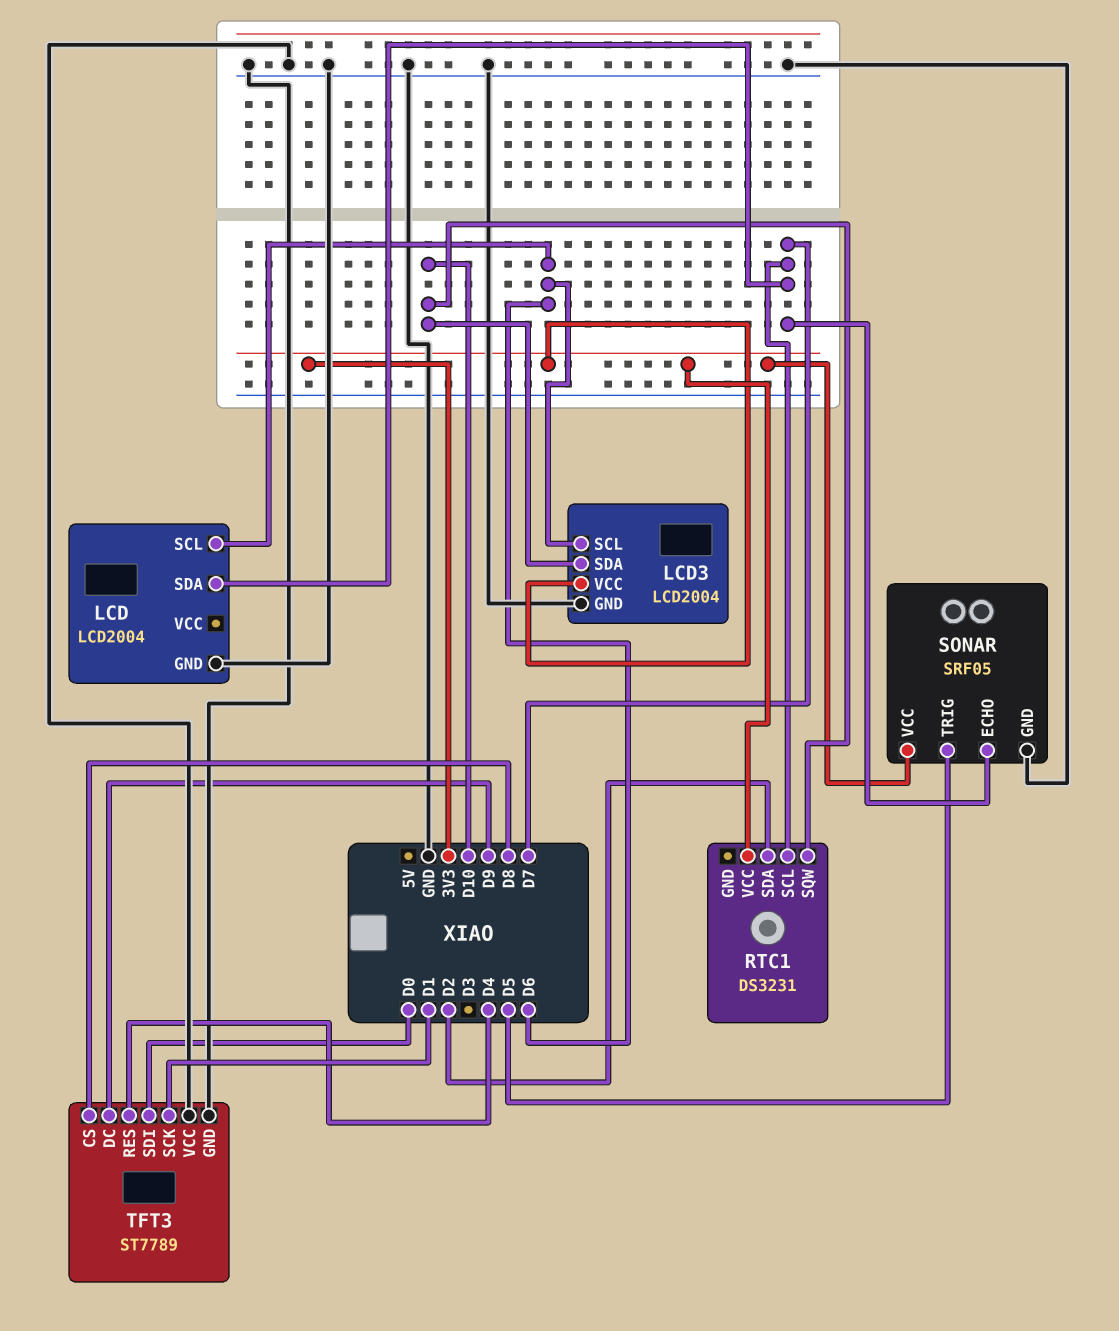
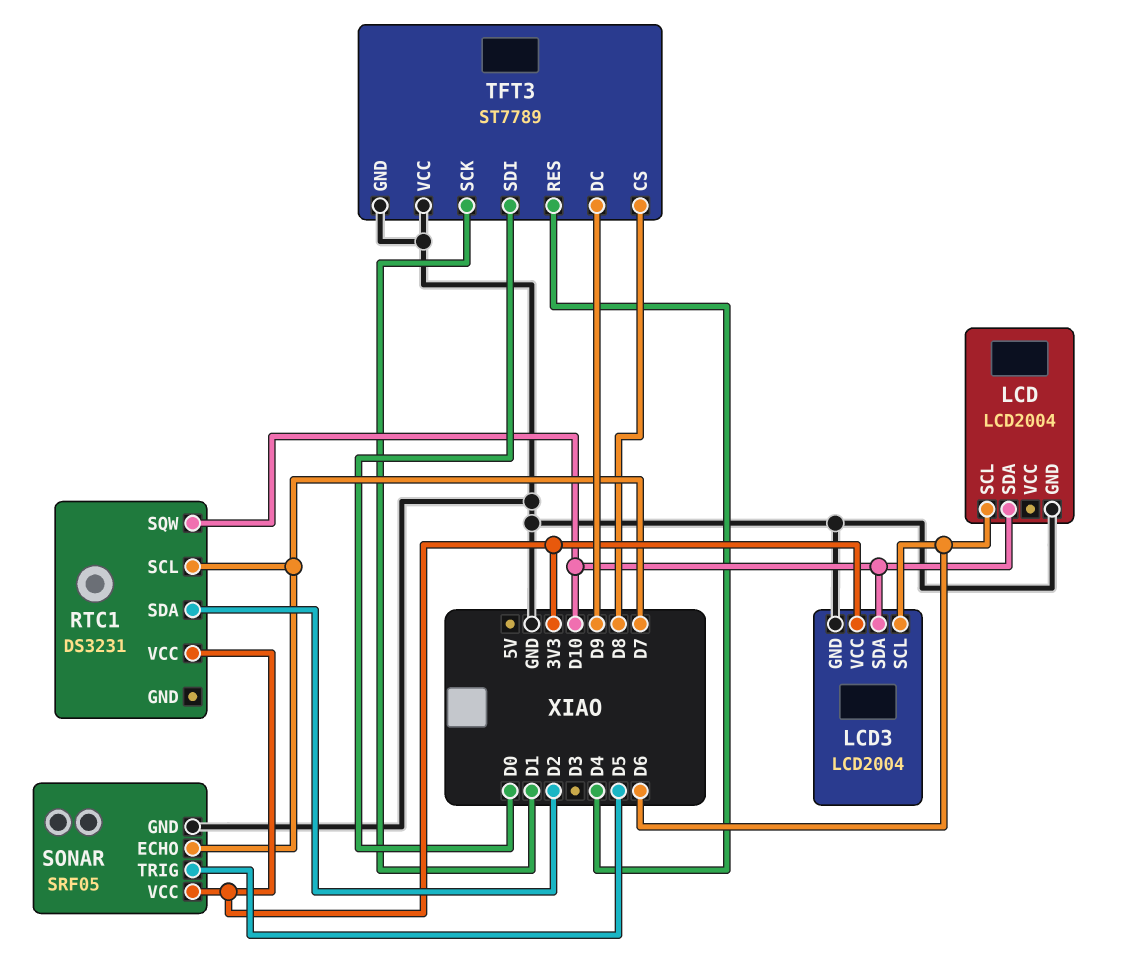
LCD pin SDA: D7 -> D10

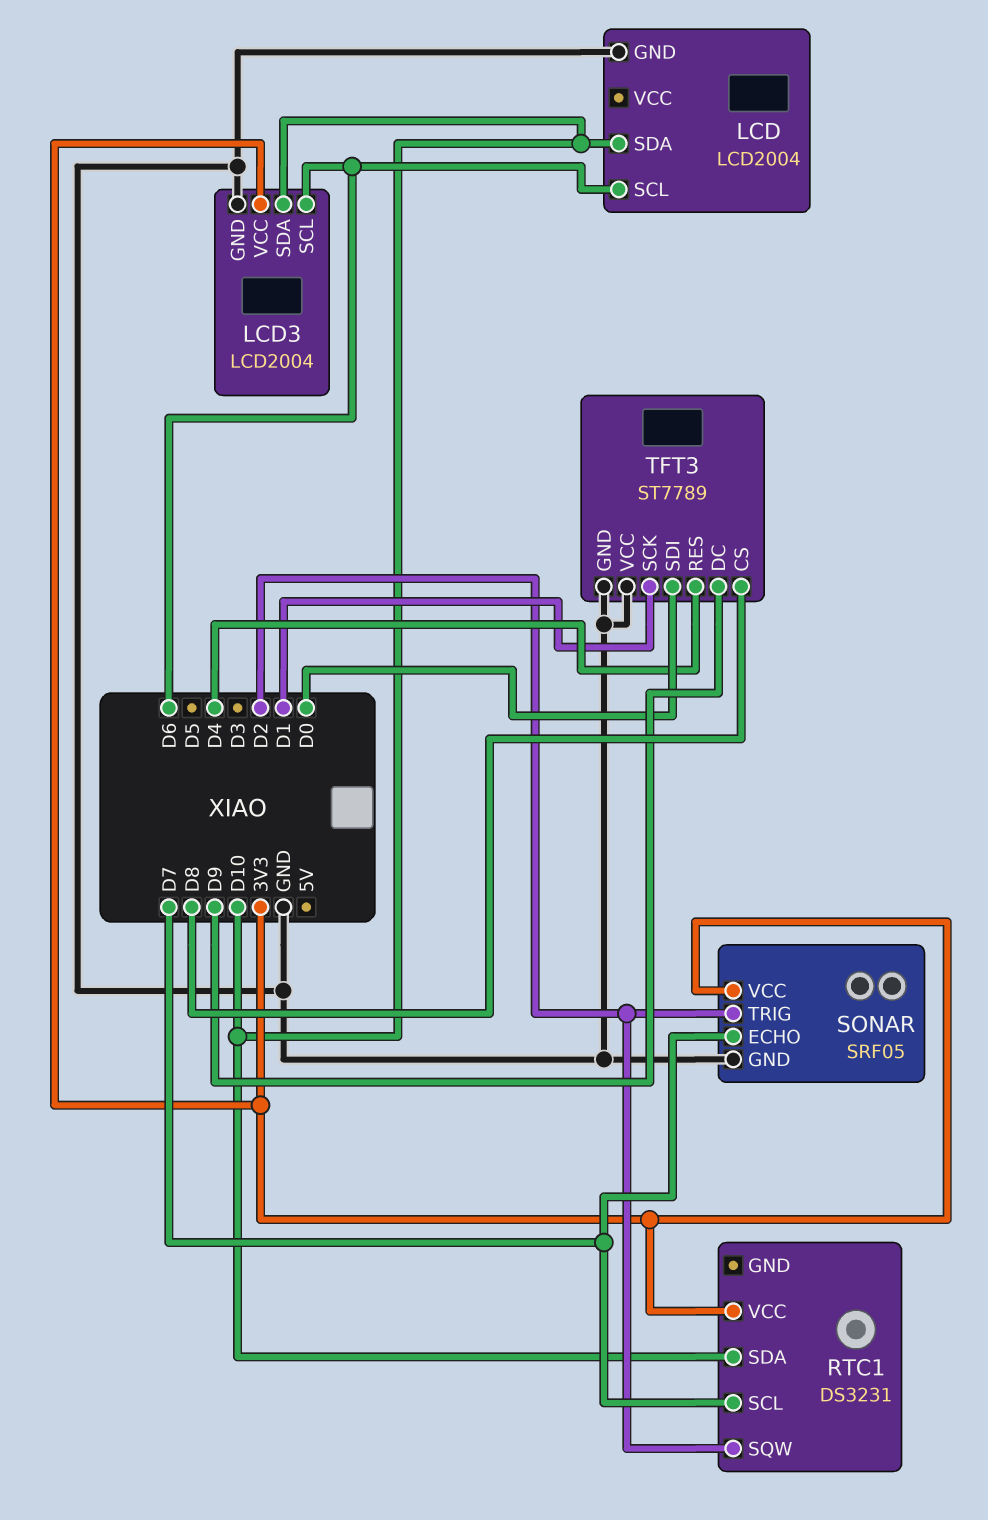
RTC1 pin SDA: D2 -> D10
RTC1 pin SQW: D10 -> D2
SONAR pin TRIG: D5 -> D2

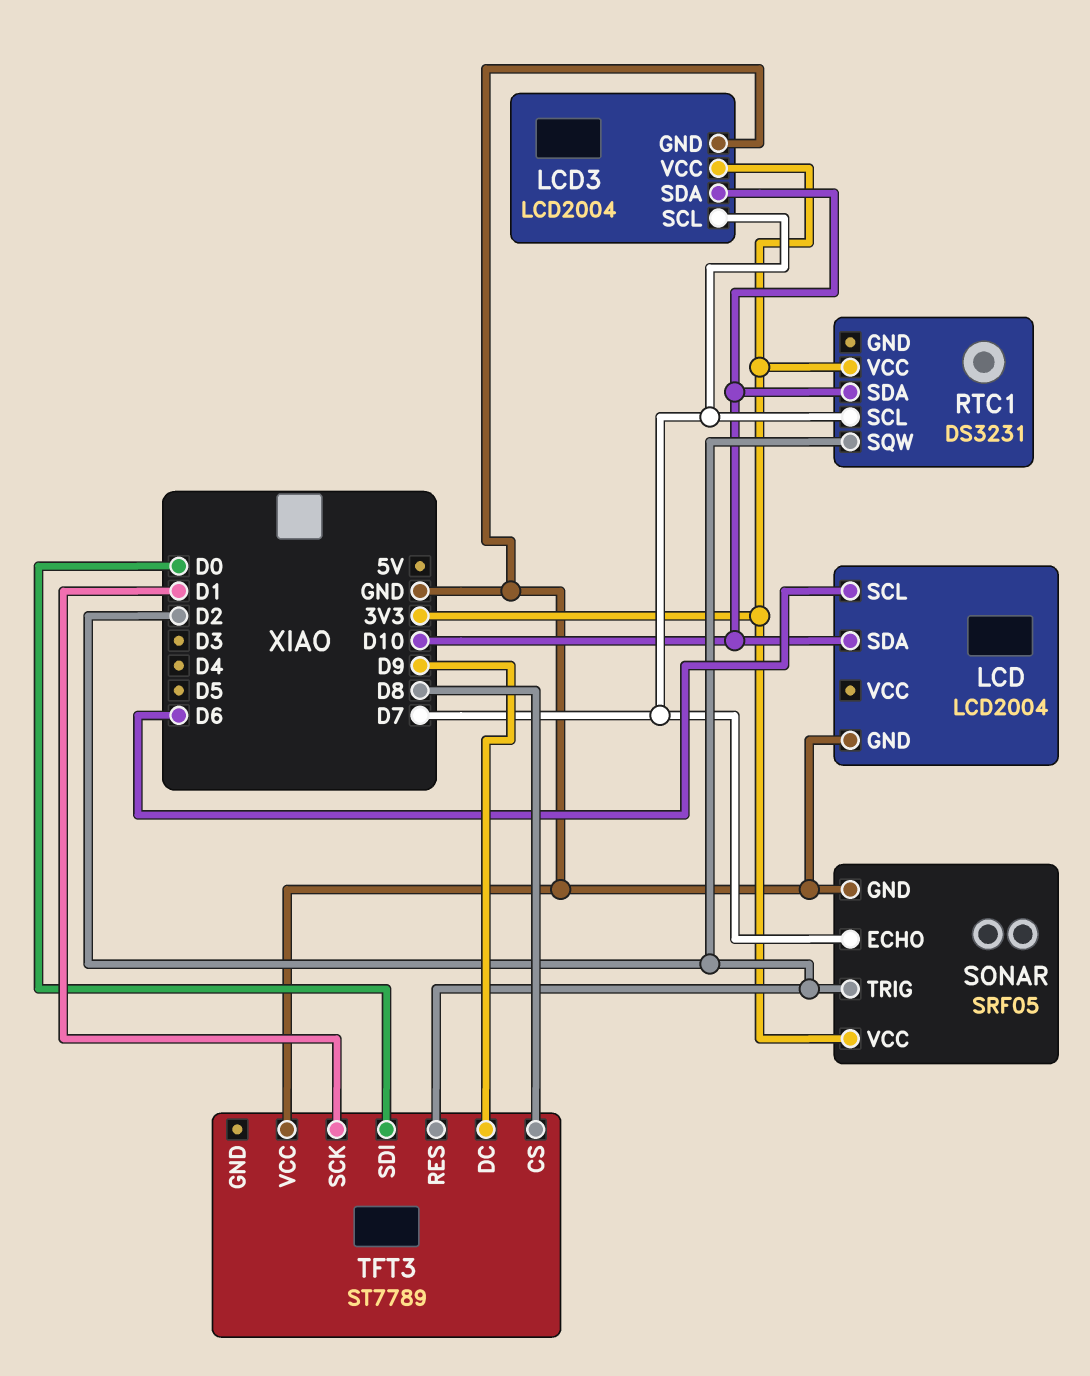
LCD3 pin SCL: D6 -> D7
TFT3 pin GND: GND -> none
TFT3 pin RES: D4 -> D2

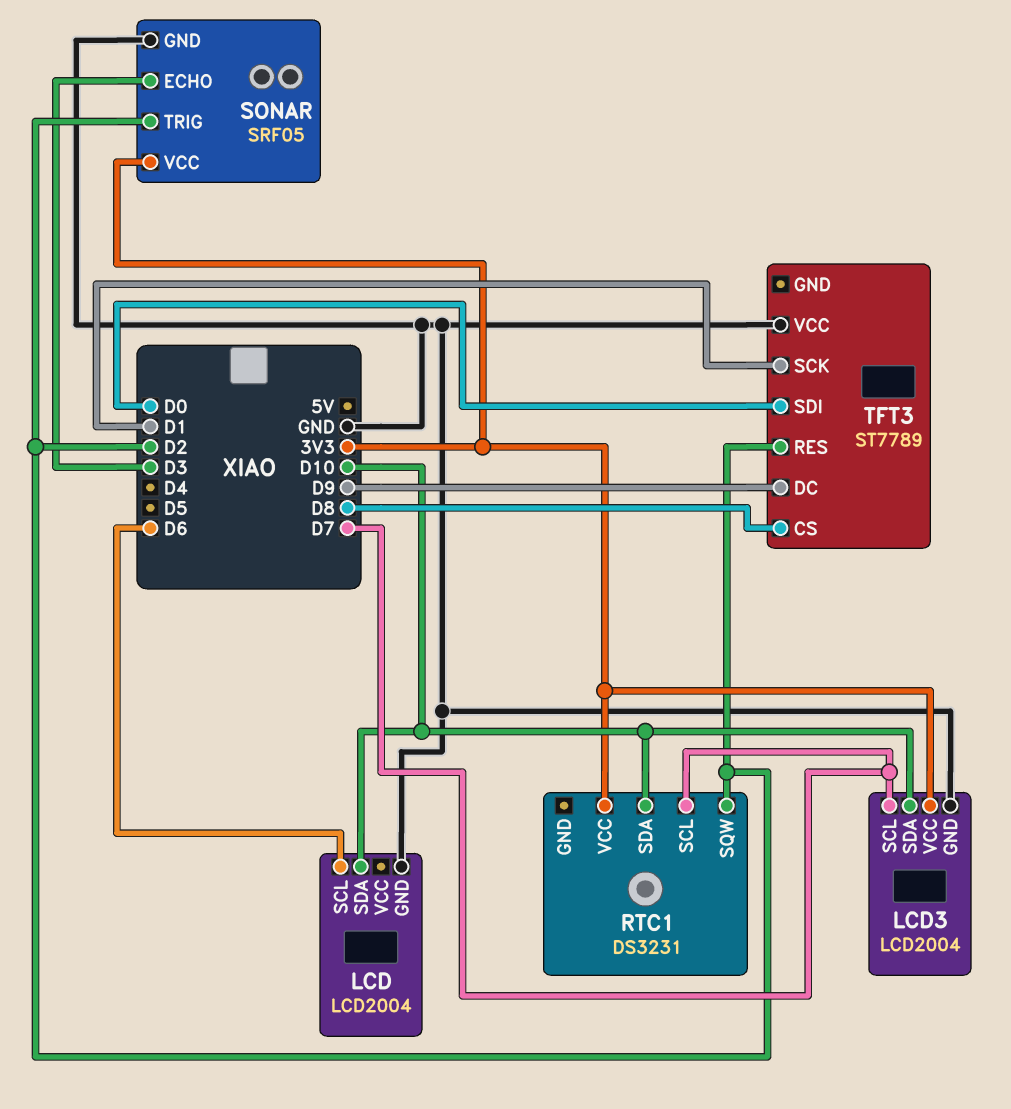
SONAR pin ECHO: D7 -> D3

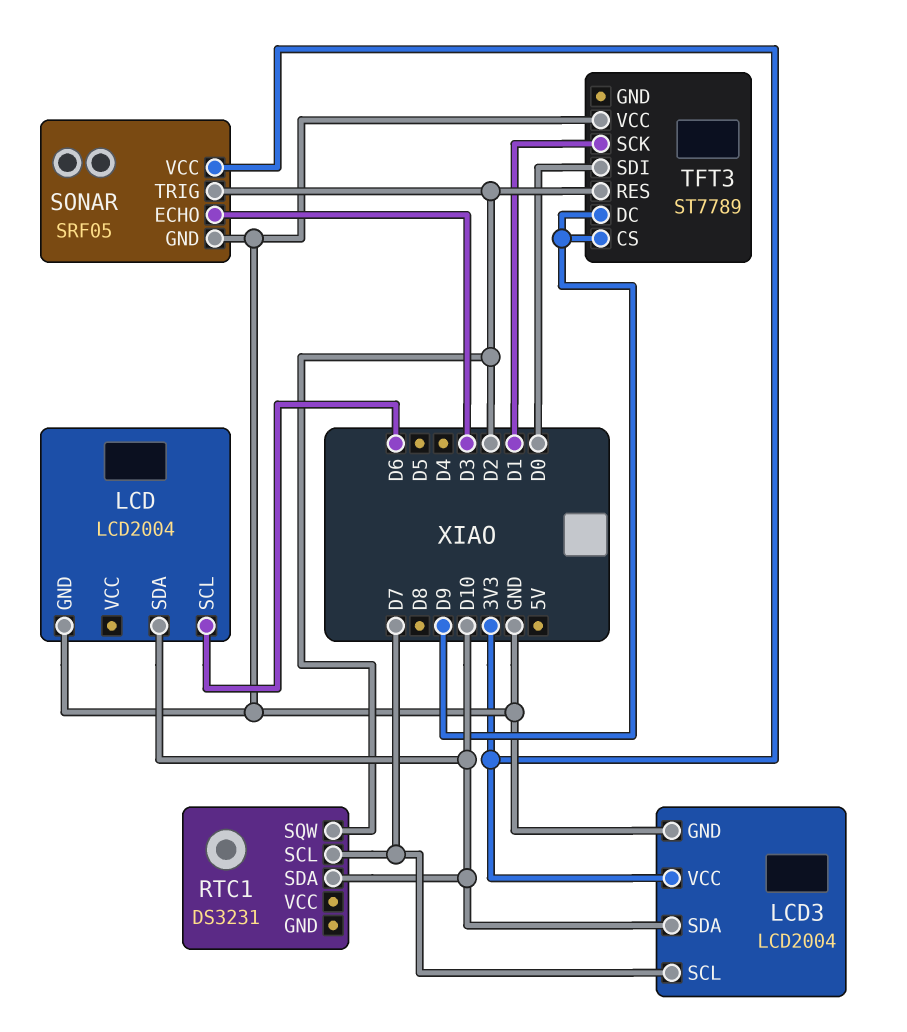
RTC1 pin VCC: 3V3 -> none
TFT3 pin CS: D8 -> D9

